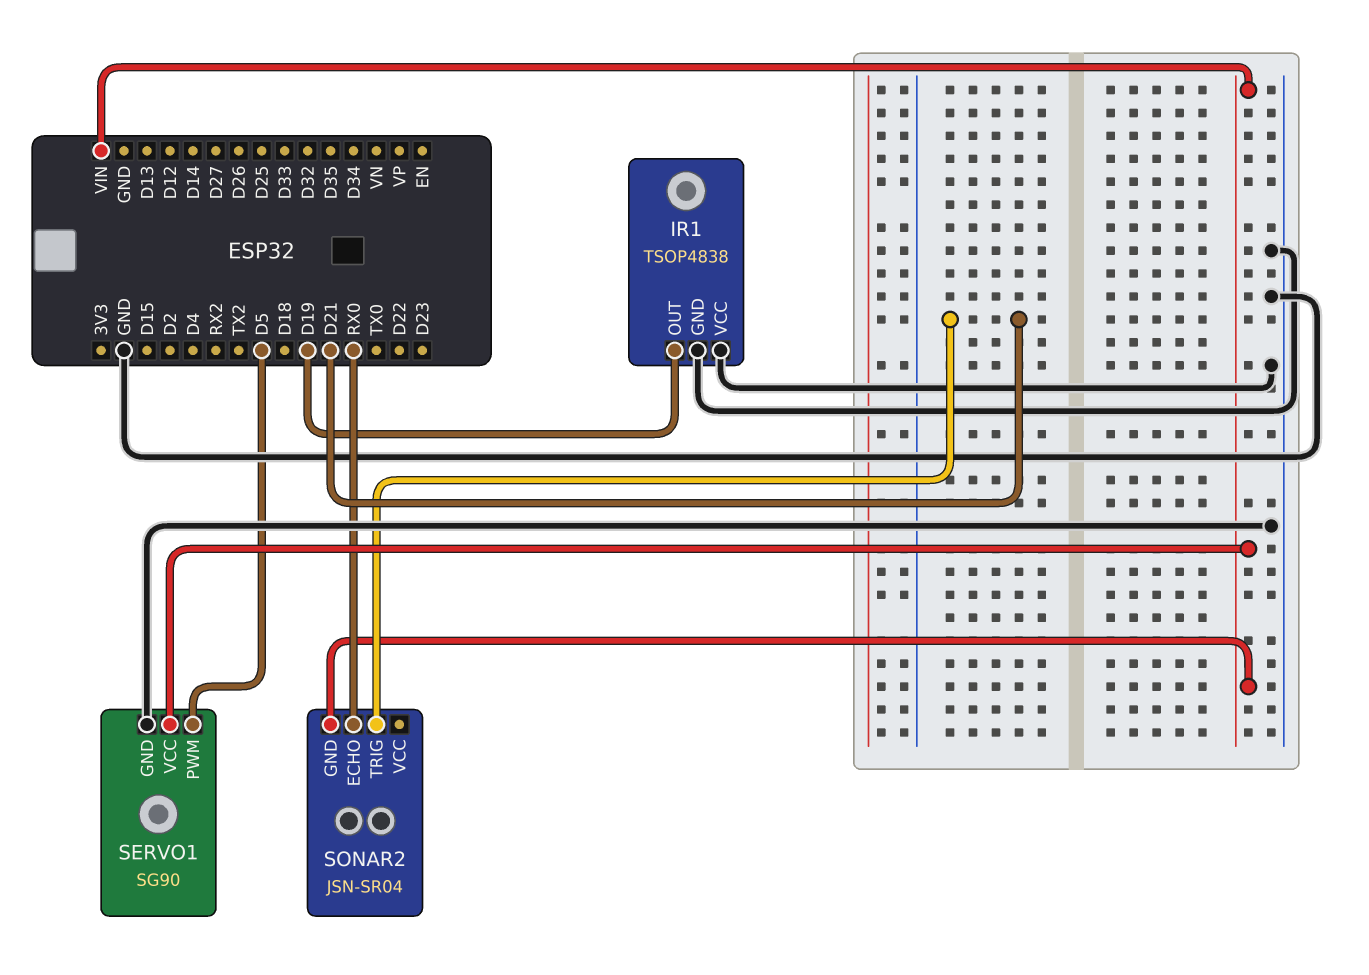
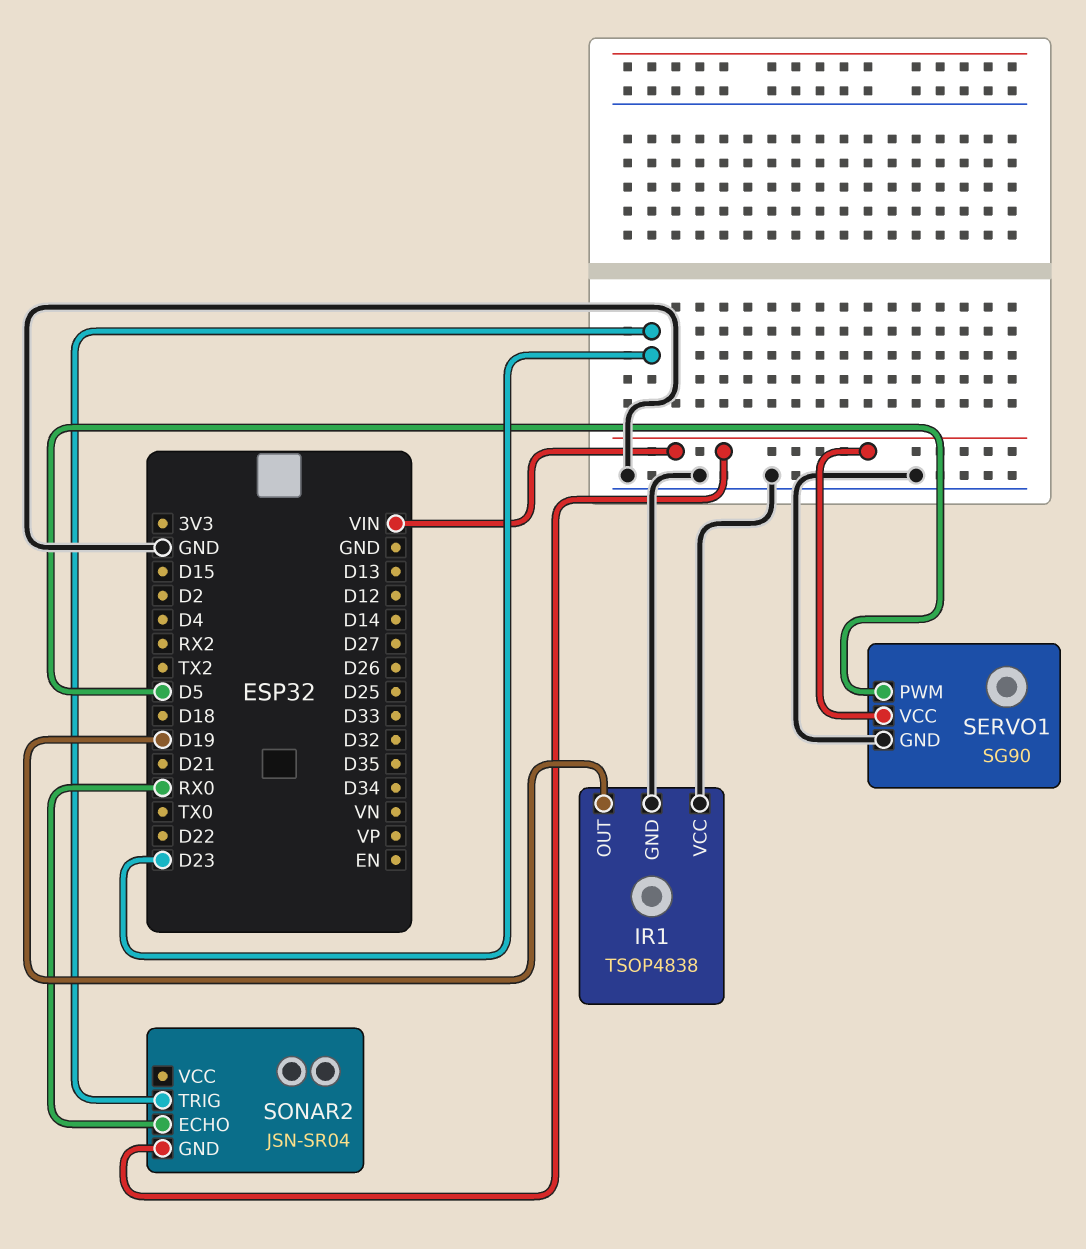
SONAR2 pin TRIG: D21 -> D23

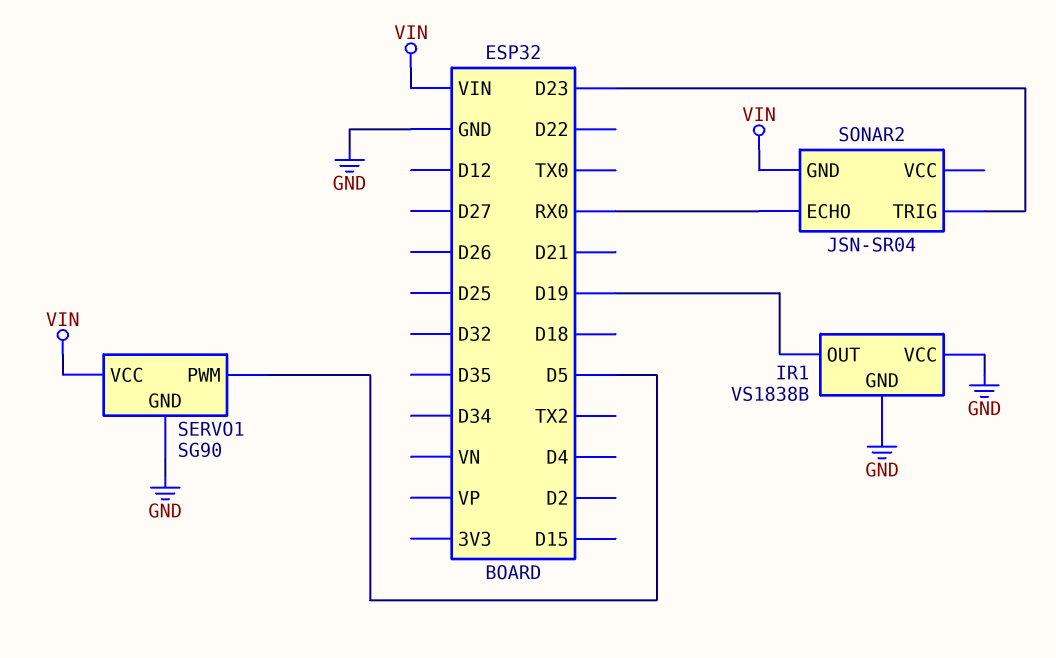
IR1: TSOP4838 -> VS1838B

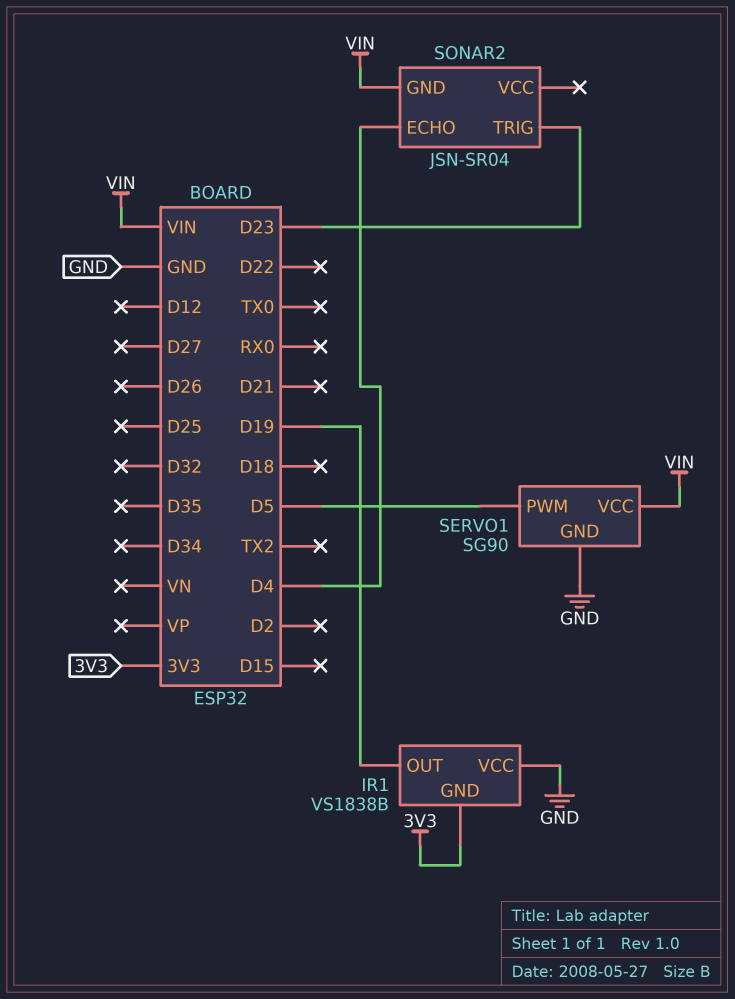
IR1 pin GND: GND -> 3V3
SONAR2 pin ECHO: RX0 -> D4

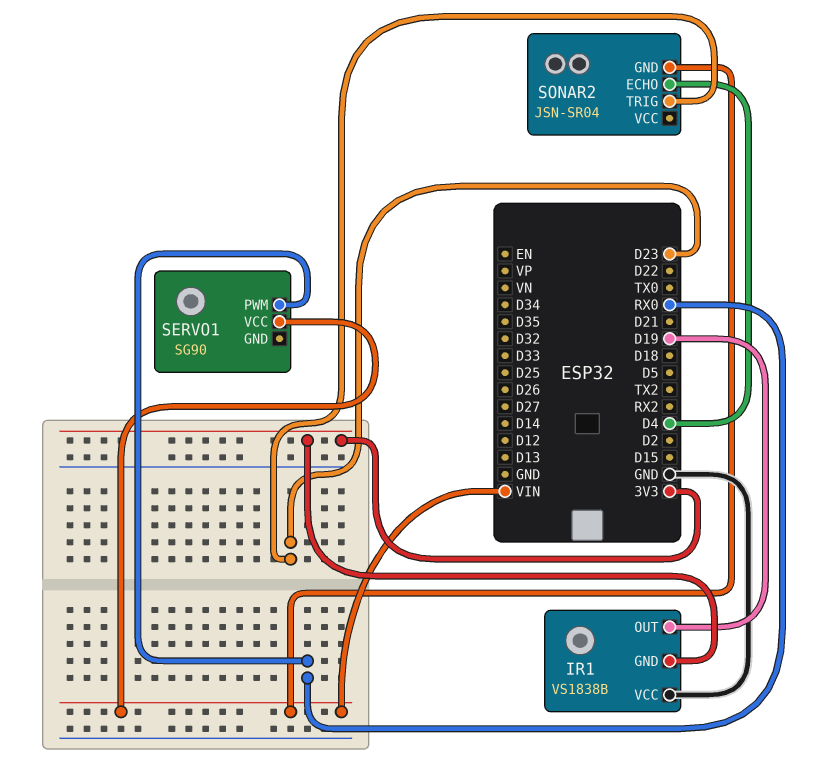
SERVO1 pin GND: GND -> none
SERVO1 pin PWM: D5 -> RX0

